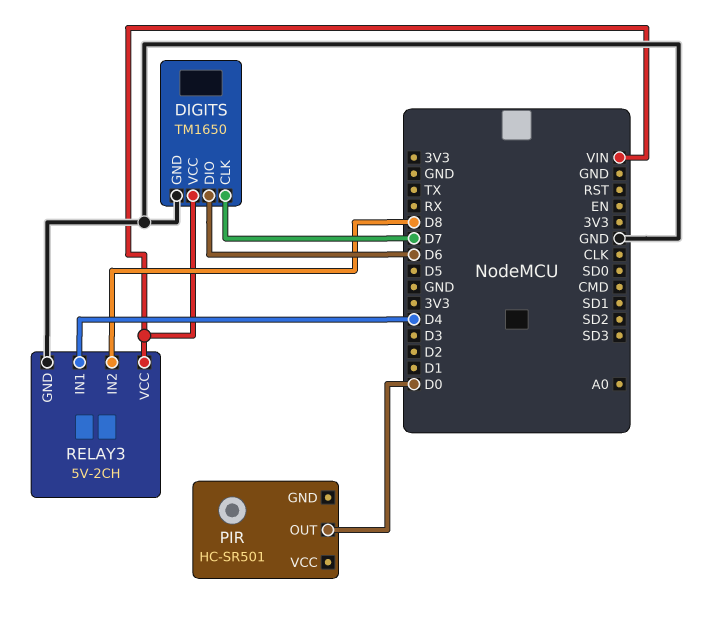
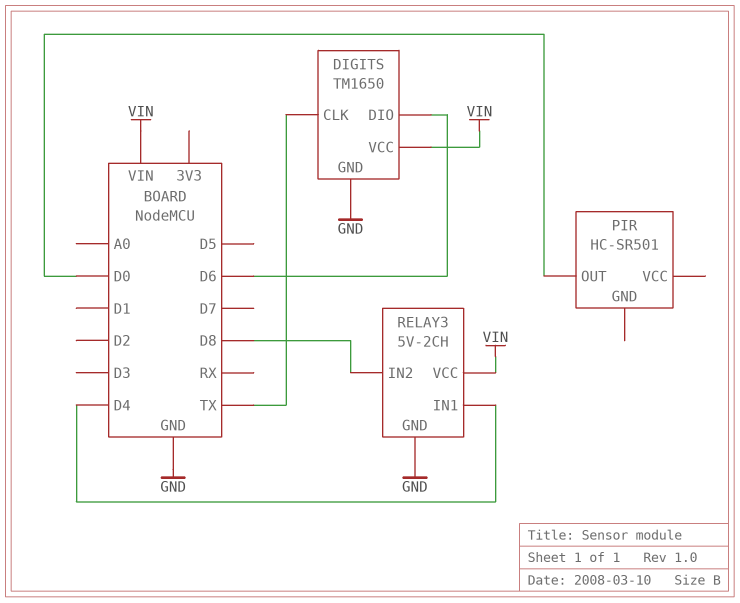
DIGITS pin CLK: D7 -> TX

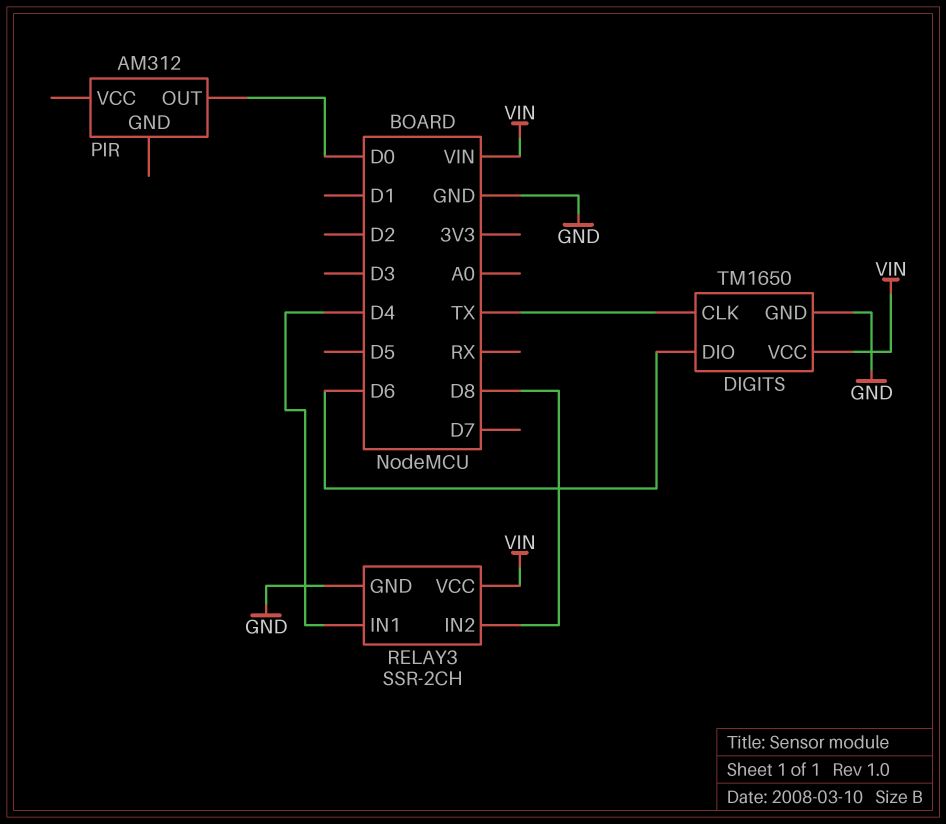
PIR: HC-SR501 -> AM312
RELAY3: 5V-2CH -> SSR-2CH

